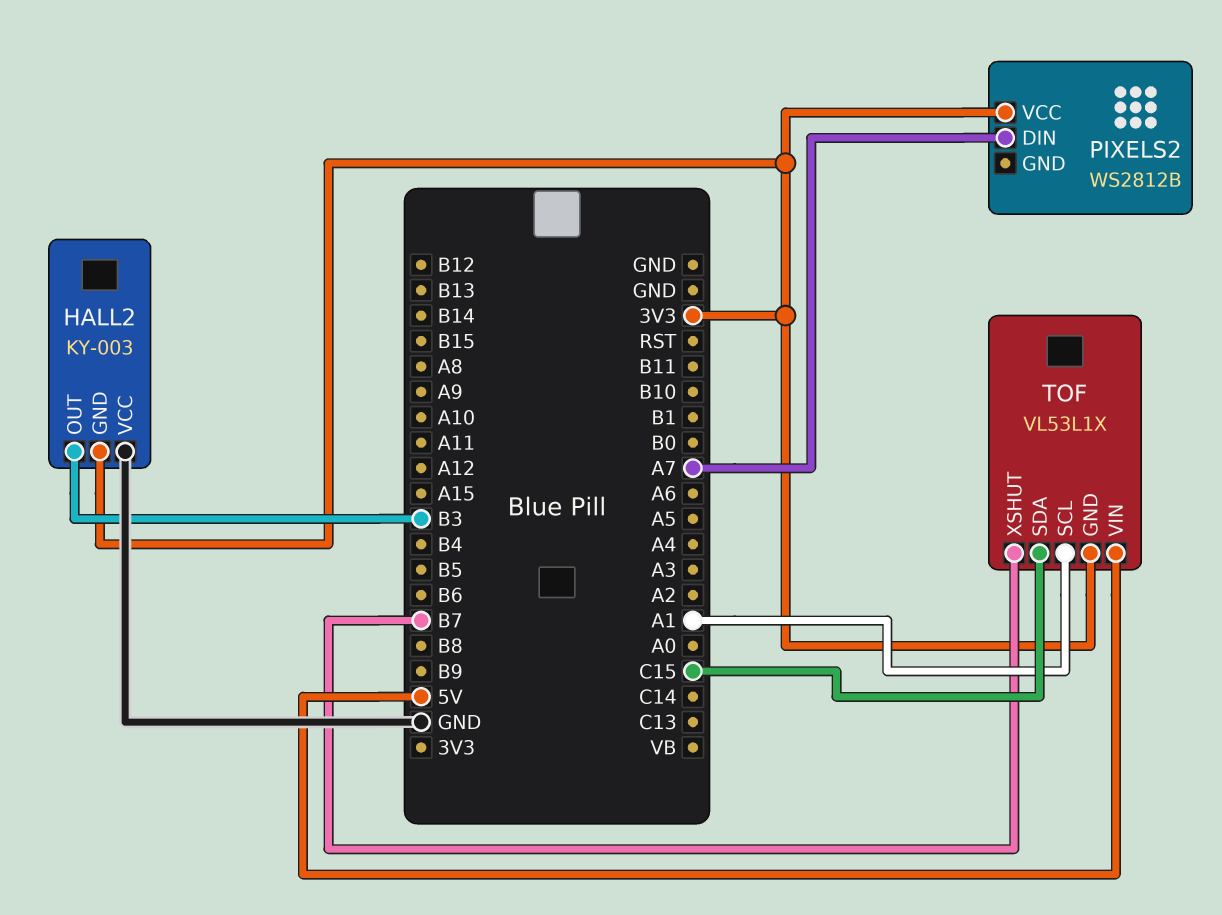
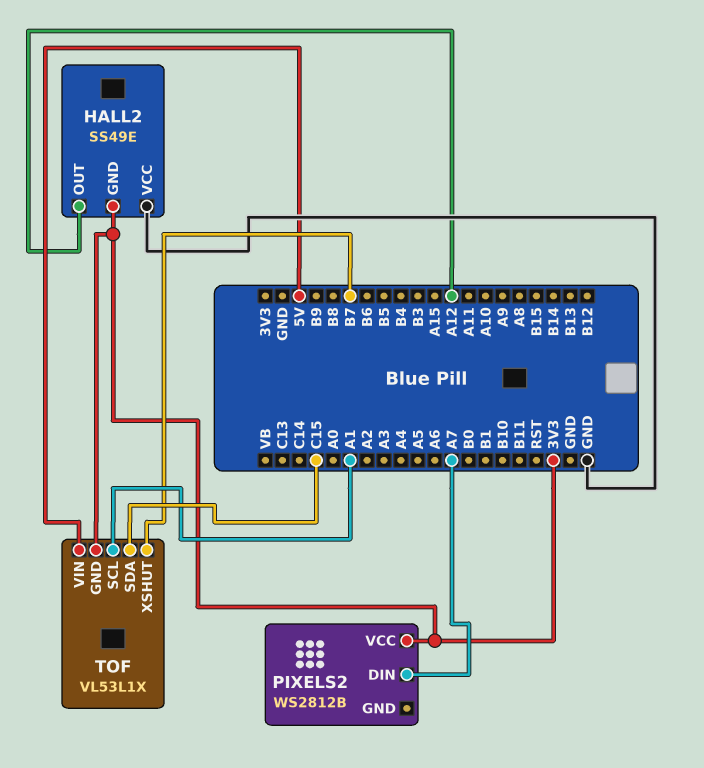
HALL2: KY-003 -> SS49E
HALL2 pin OUT: B3 -> A12

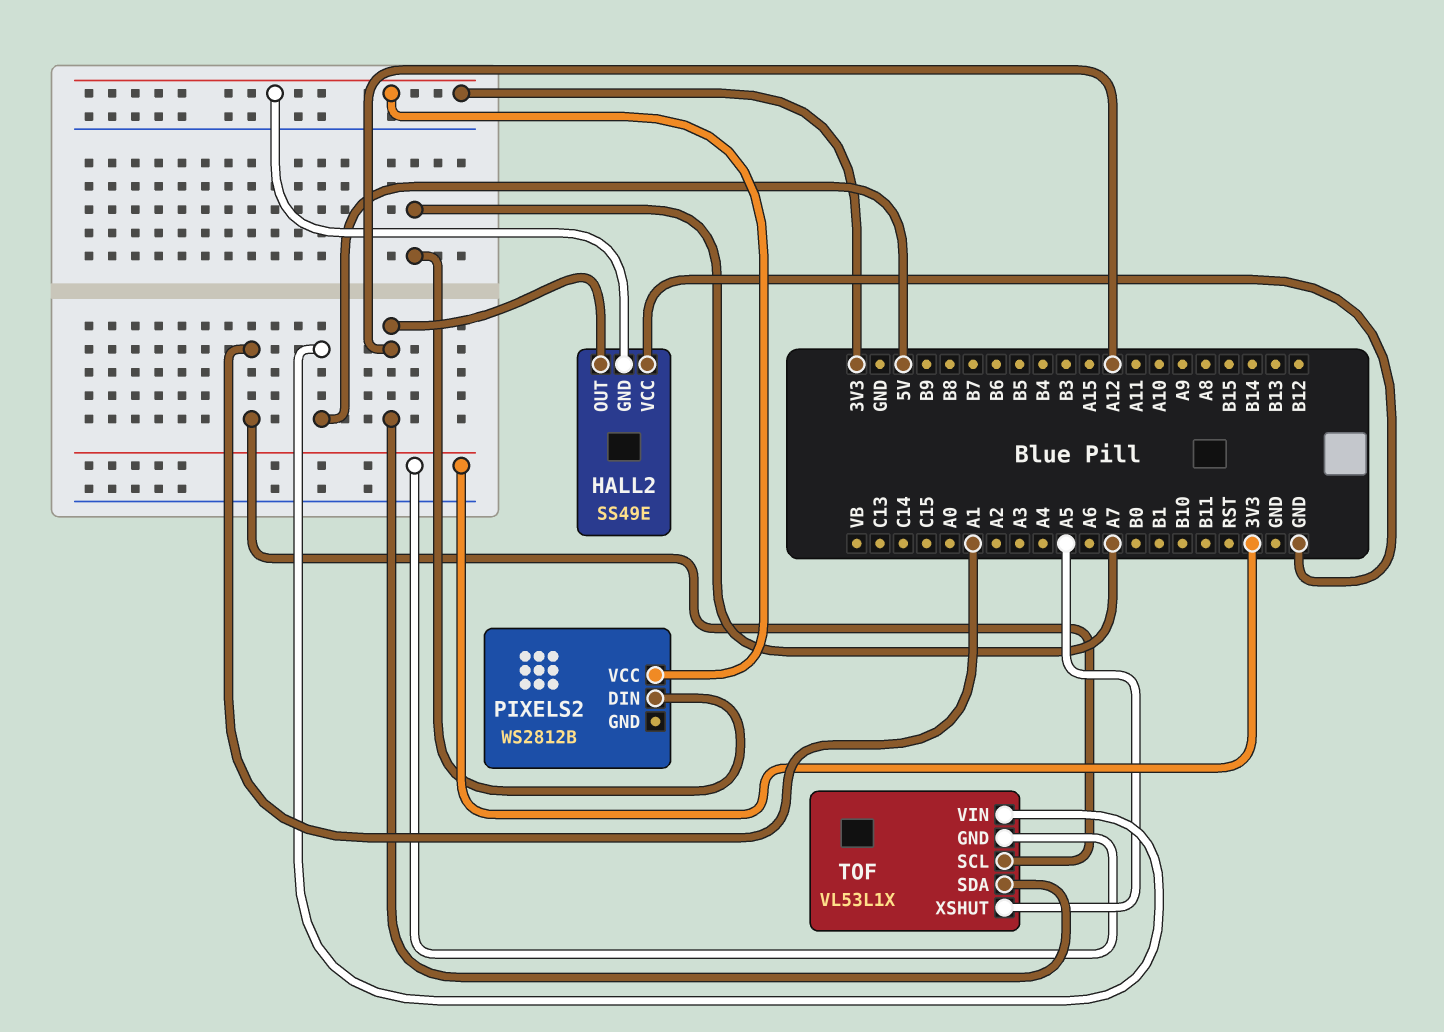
TOF pin SDA: C15 -> A12
TOF pin XSHUT: B7 -> A5

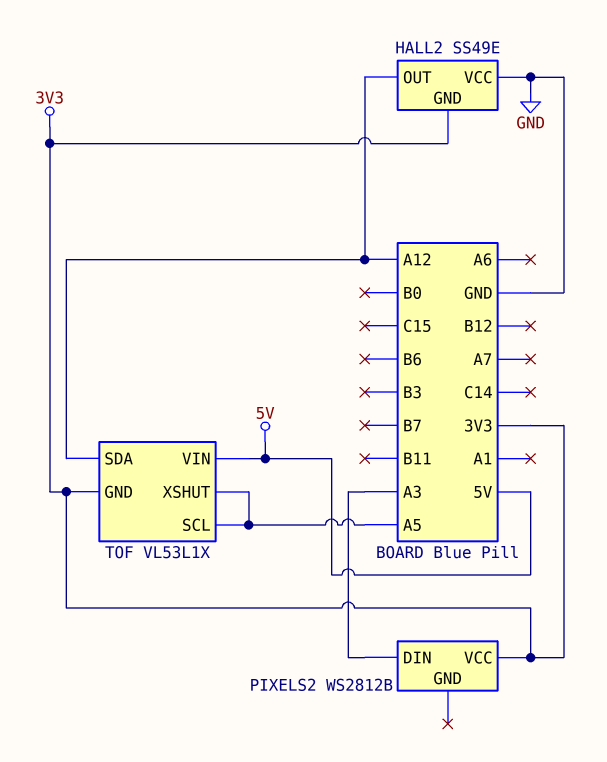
PIXELS2 pin DIN: A7 -> A3
TOF pin SCL: A1 -> A5

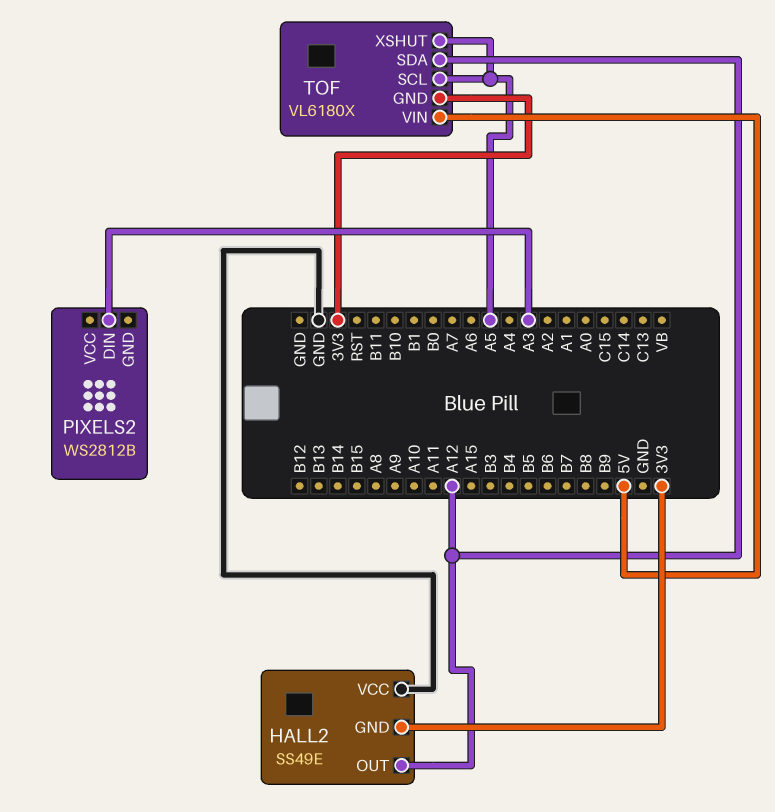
PIXELS2 pin VCC: 3V3 -> none
TOF: VL53L1X -> VL6180X

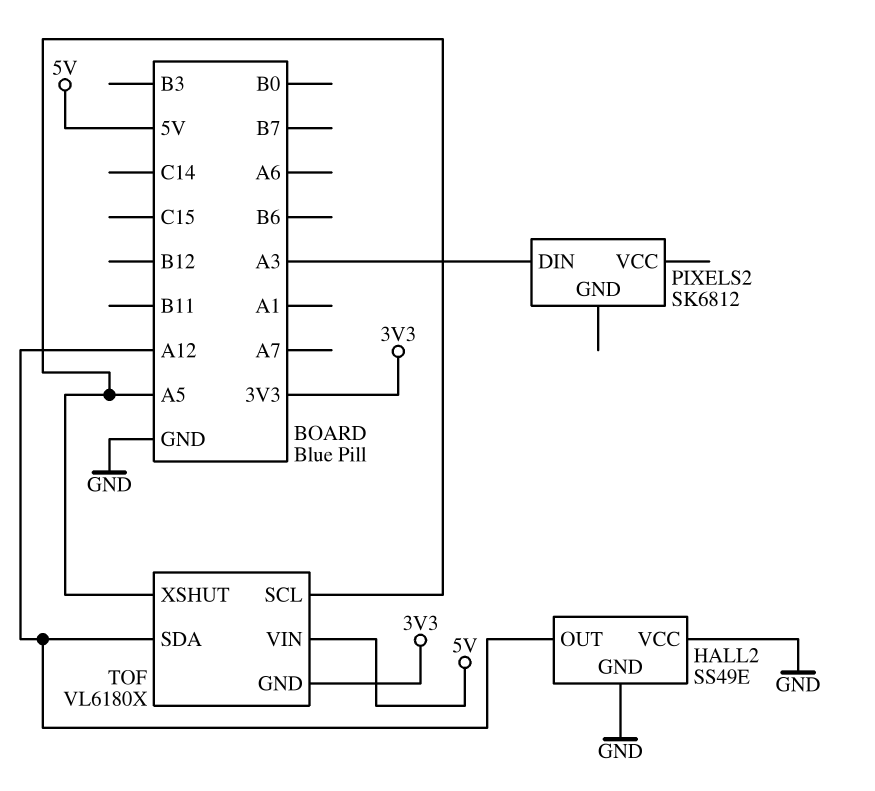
HALL2 pin GND: 3V3 -> GND
PIXELS2: WS2812B -> SK6812

